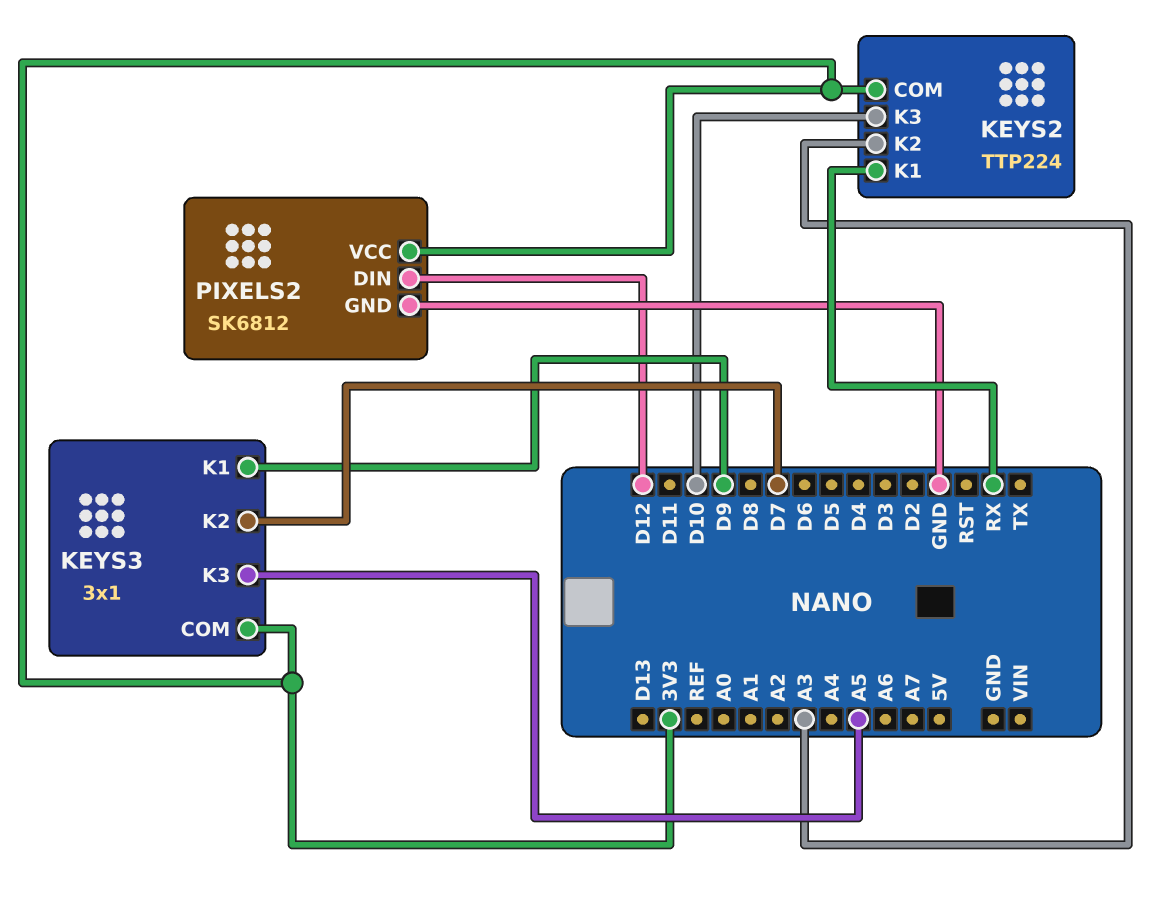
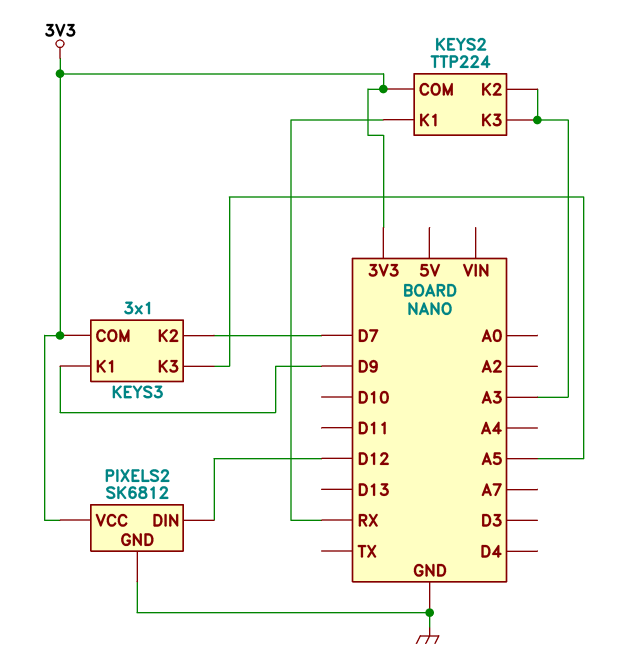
KEYS2 pin K3: D10 -> A3

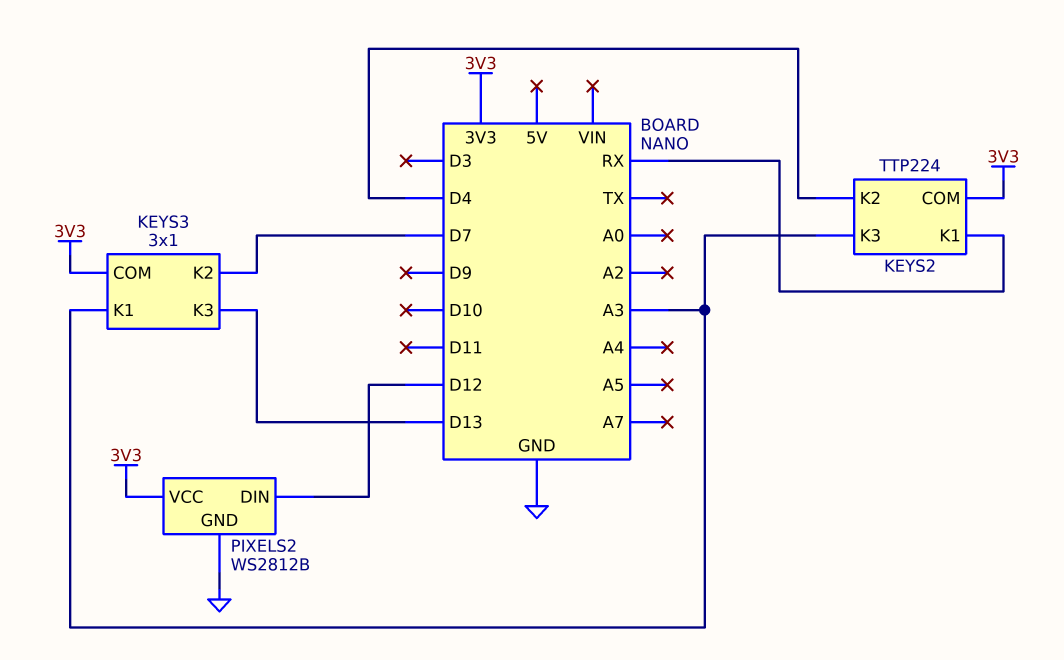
KEYS2 pin K2: A3 -> D4
KEYS3 pin K1: D9 -> A3
KEYS3 pin K3: A5 -> D13
PIXELS2: SK6812 -> WS2812B

